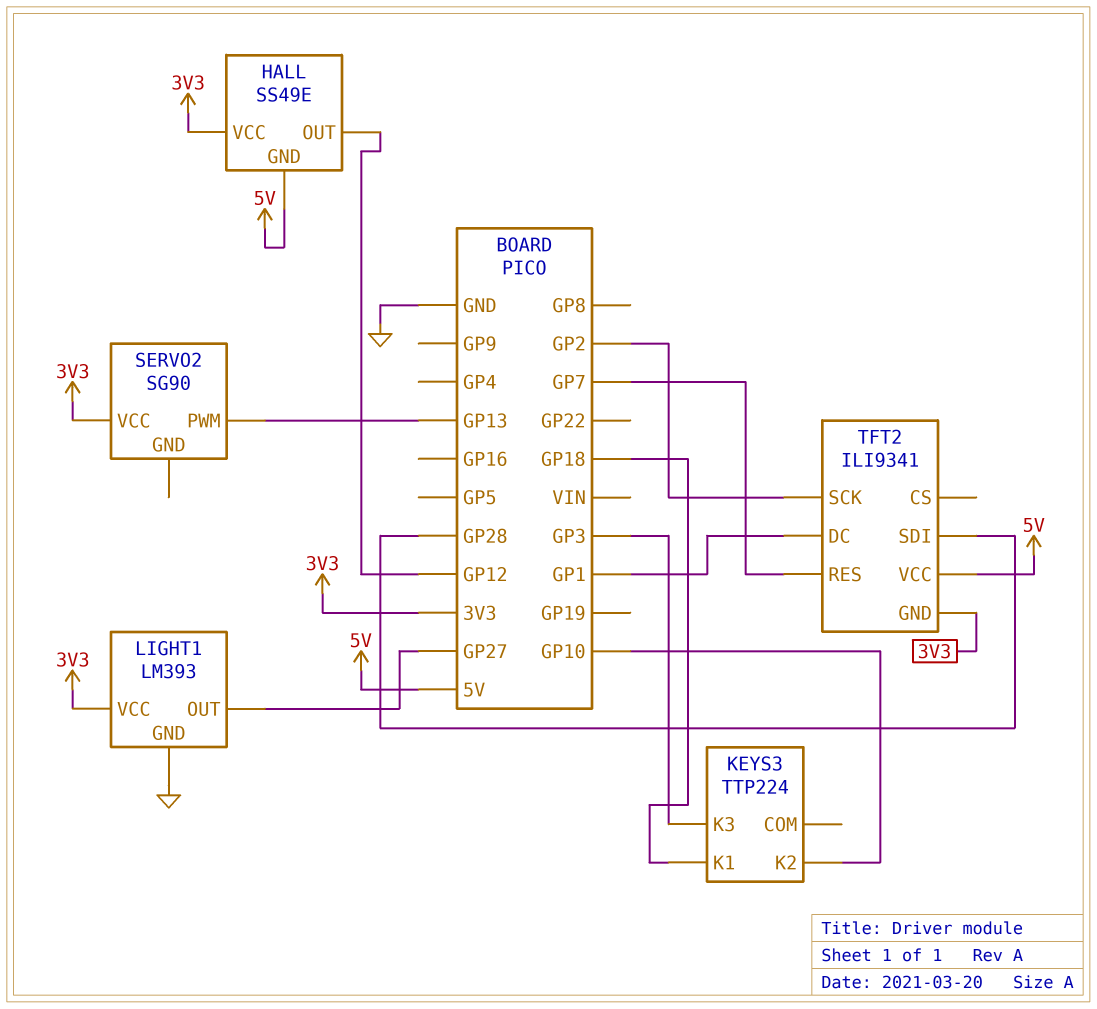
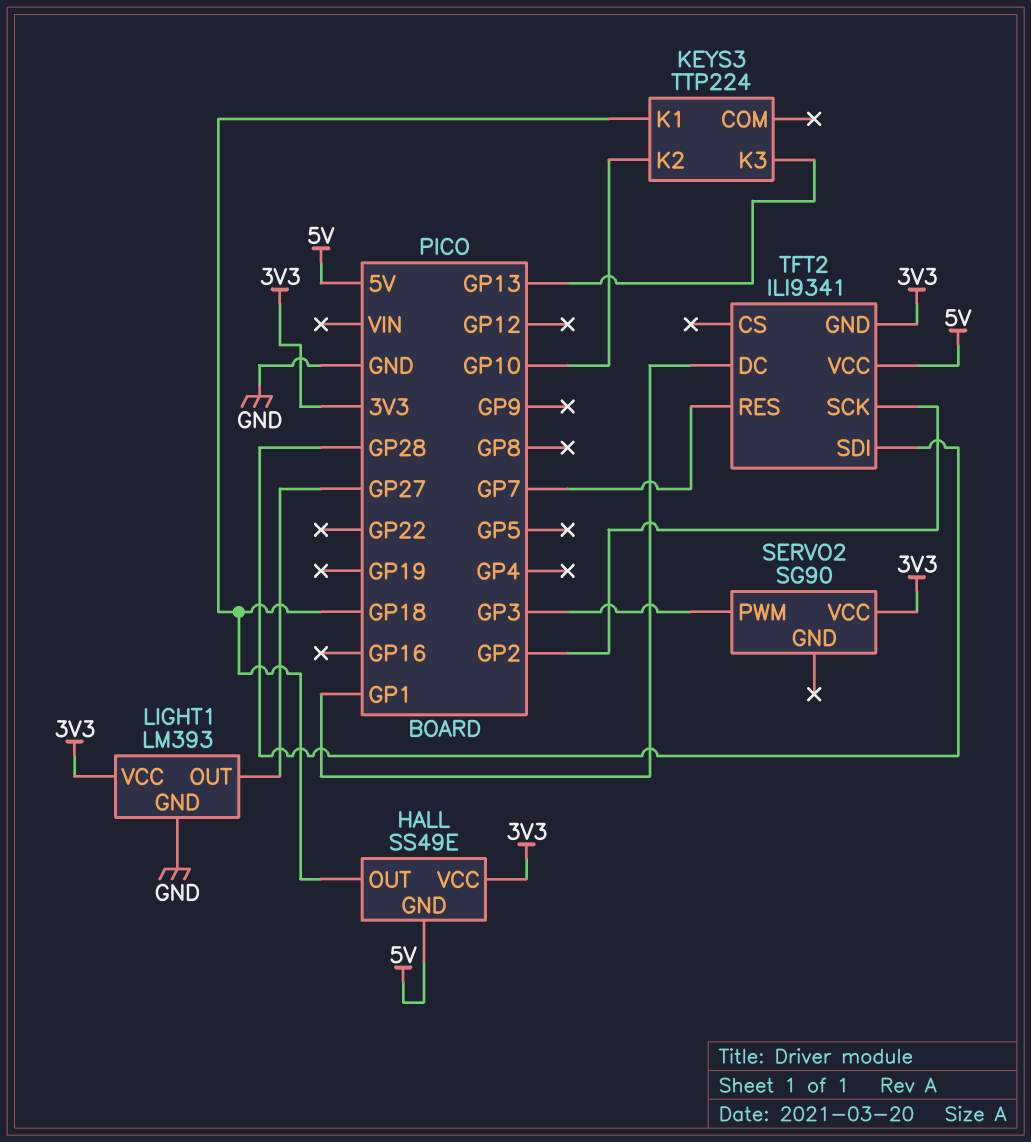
HALL pin OUT: GP12 -> GP18
KEYS3 pin K3: GP3 -> GP13
SERVO2 pin PWM: GP13 -> GP3

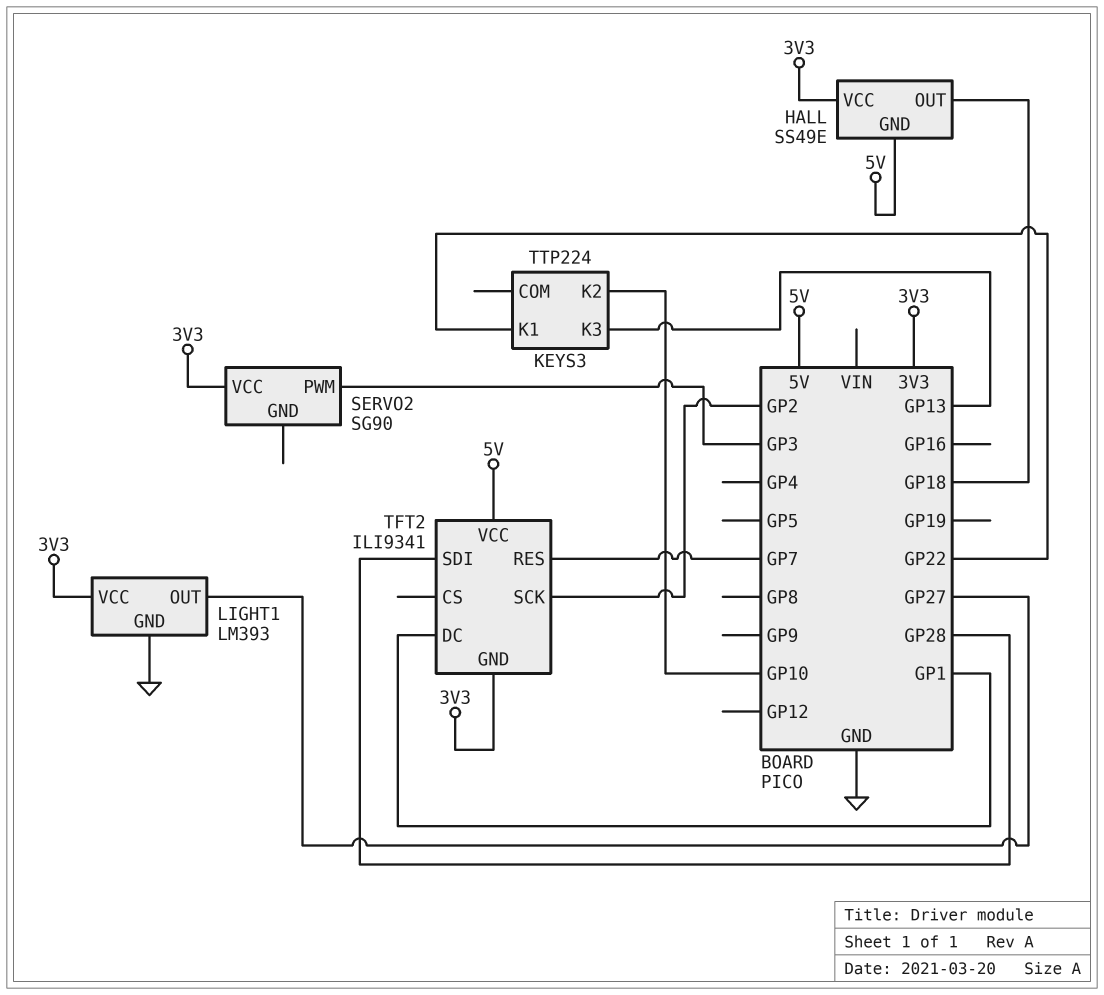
KEYS3 pin K1: GP18 -> GP22

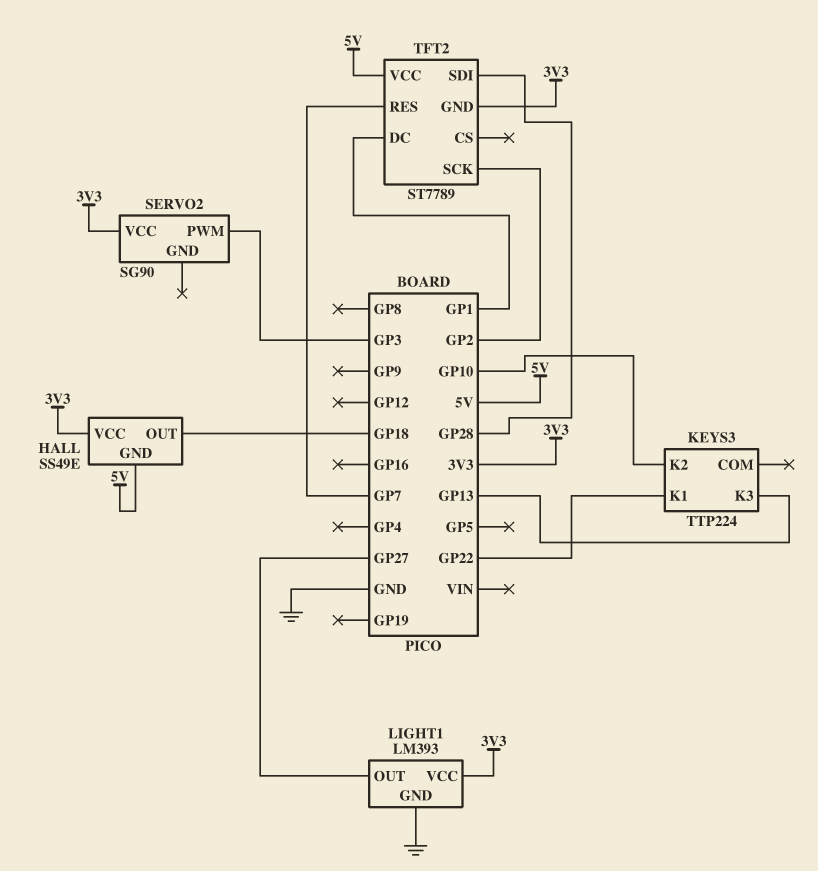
TFT2: ILI9341 -> ST7789

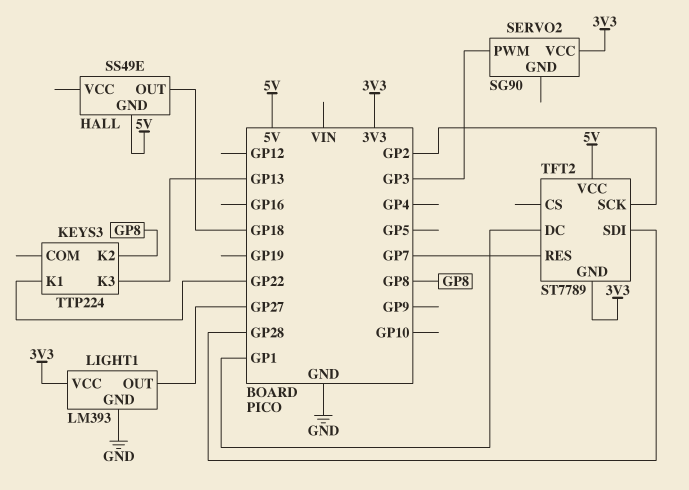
HALL pin VCC: 3V3 -> none
KEYS3 pin K2: GP10 -> GP8

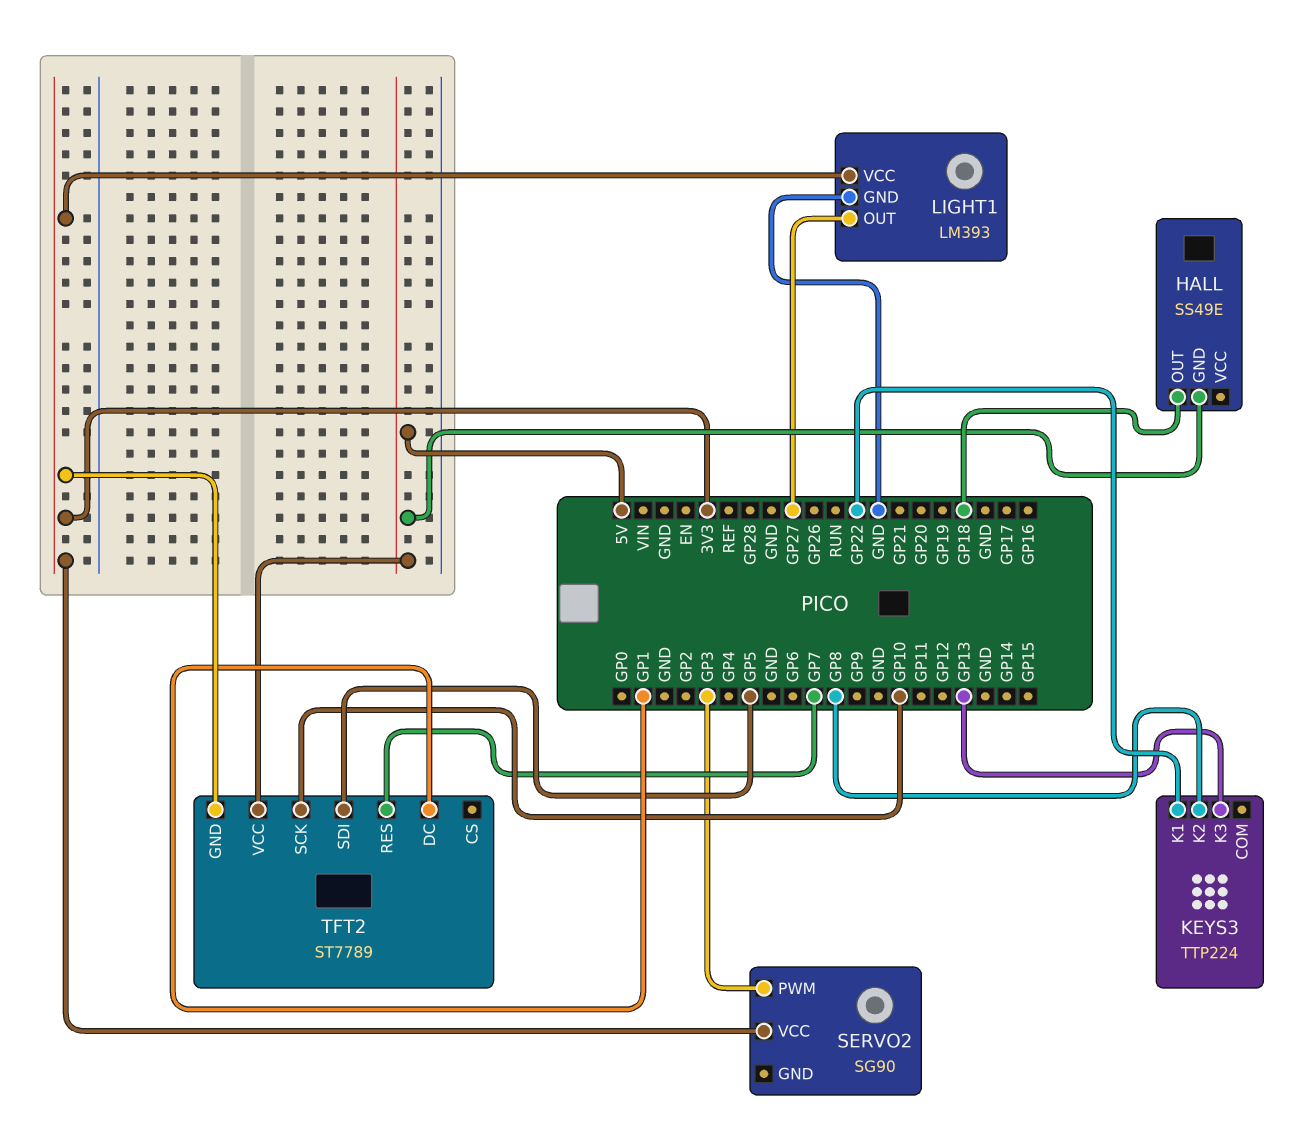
TFT2 pin SCK: GP2 -> GP10
TFT2 pin SDI: GP28 -> GP5

